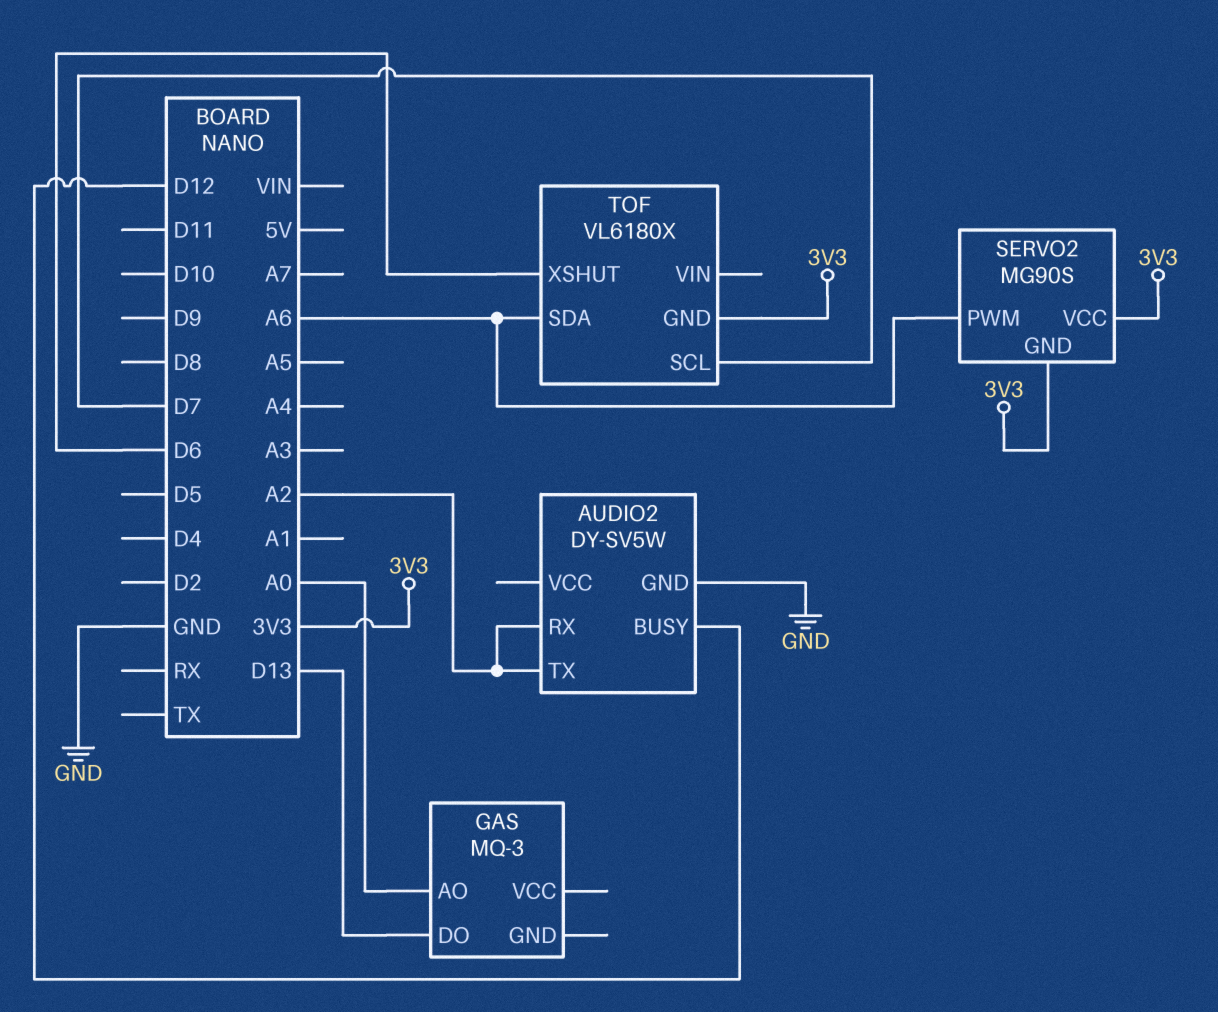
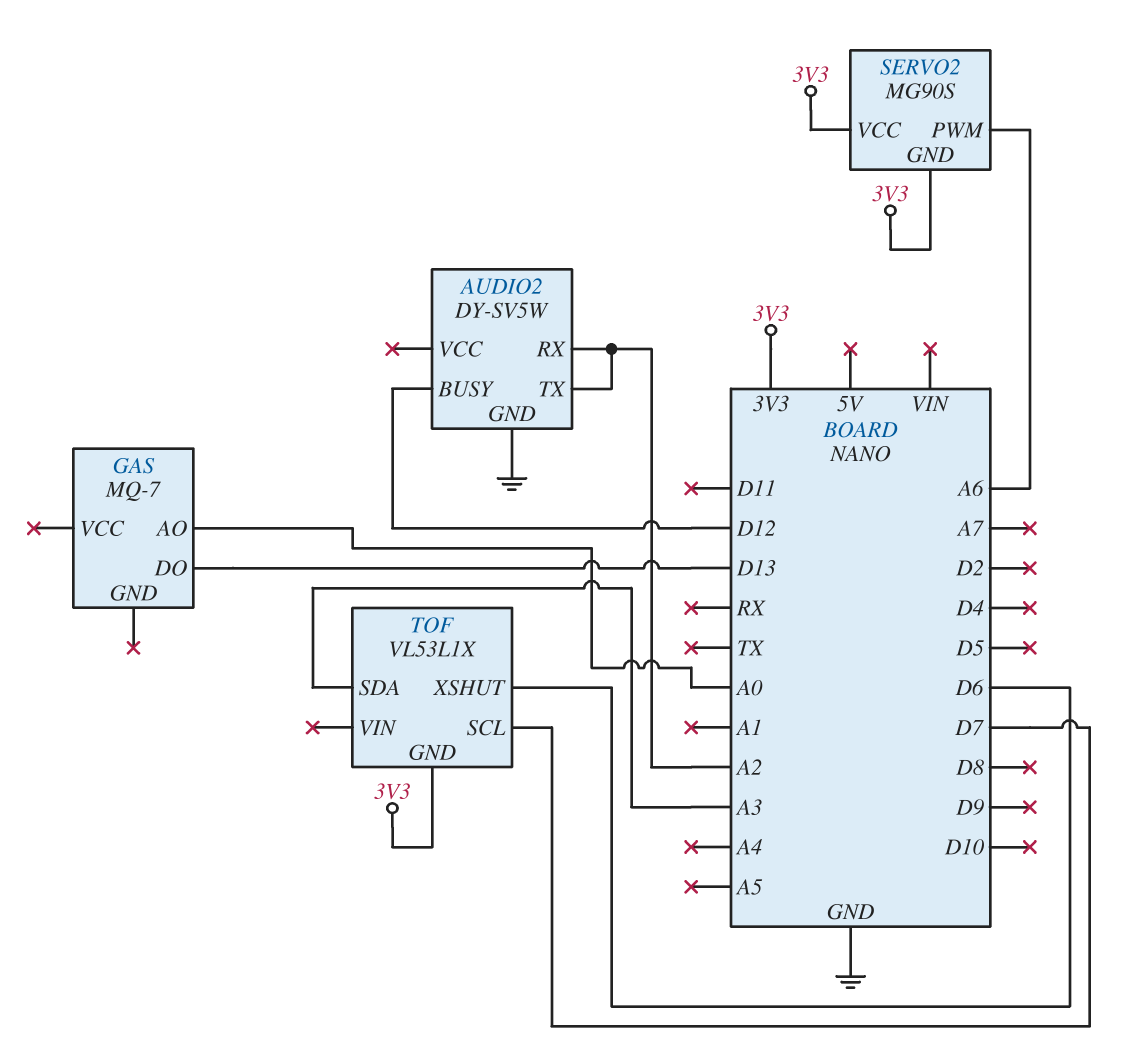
GAS: MQ-3 -> MQ-7
TOF: VL6180X -> VL53L1X
TOF pin SDA: A6 -> A3

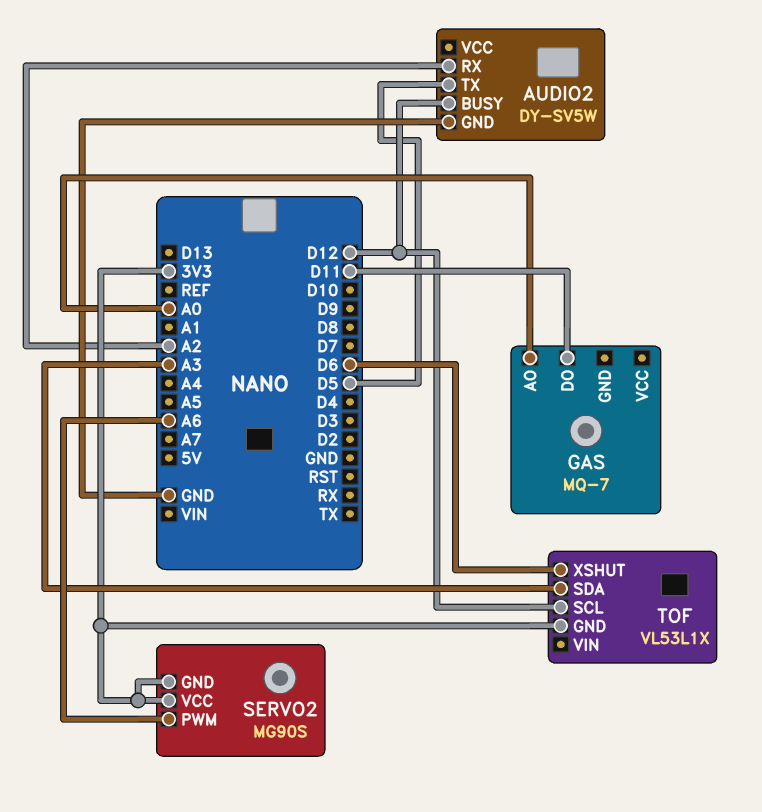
AUDIO2 pin TX: A2 -> D5
GAS pin DO: D13 -> D11
TOF pin SCL: D7 -> D12

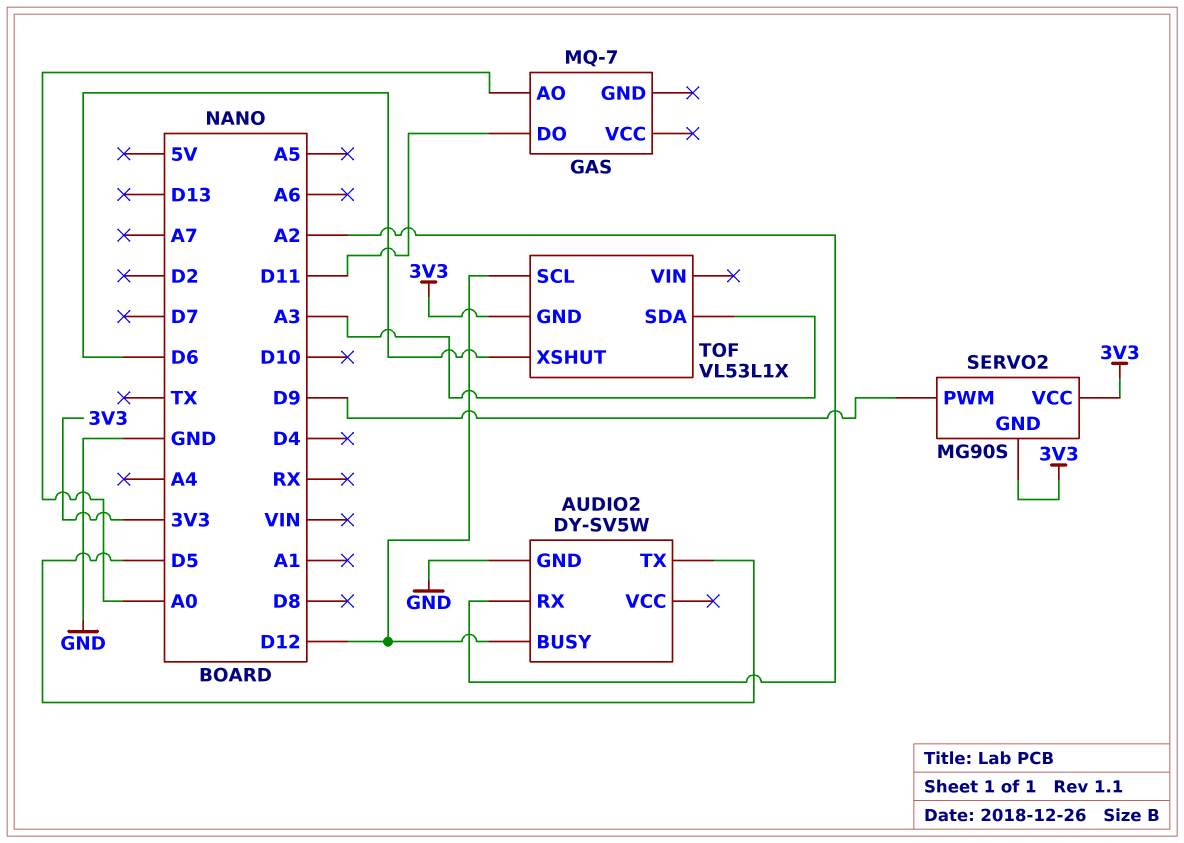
SERVO2 pin PWM: A6 -> D9

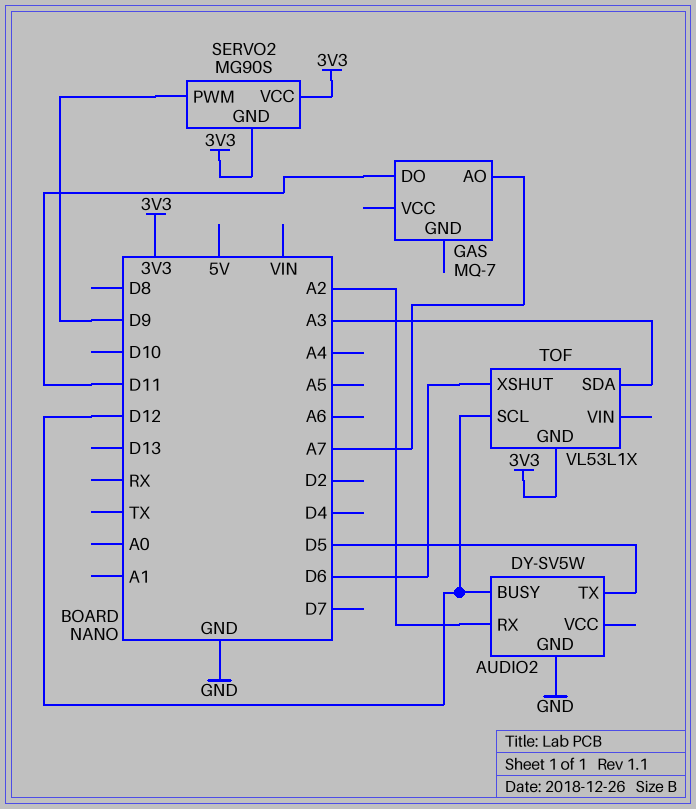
GAS pin AO: A0 -> A7

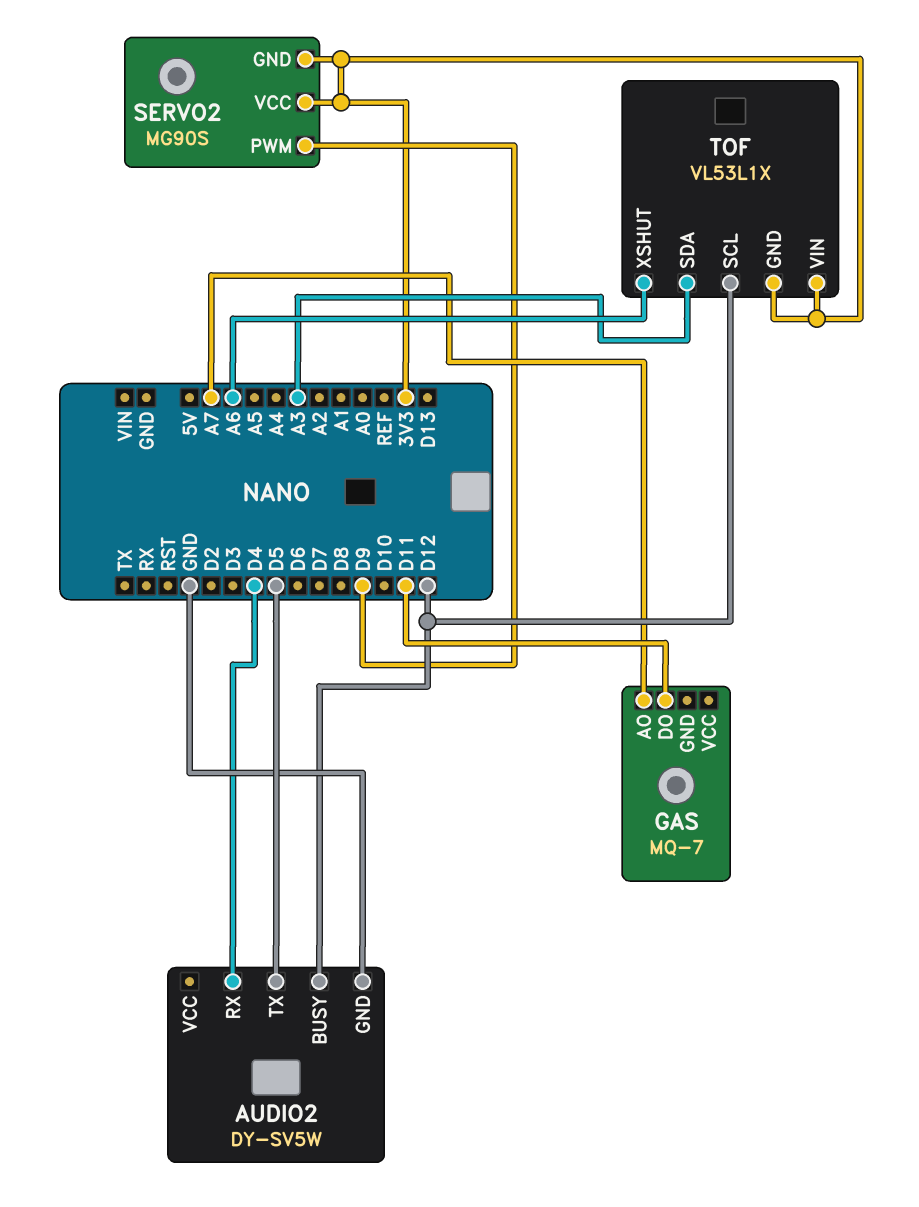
AUDIO2 pin RX: A2 -> D4
TOF pin VIN: none -> 3V3
TOF pin XSHUT: D6 -> A6

